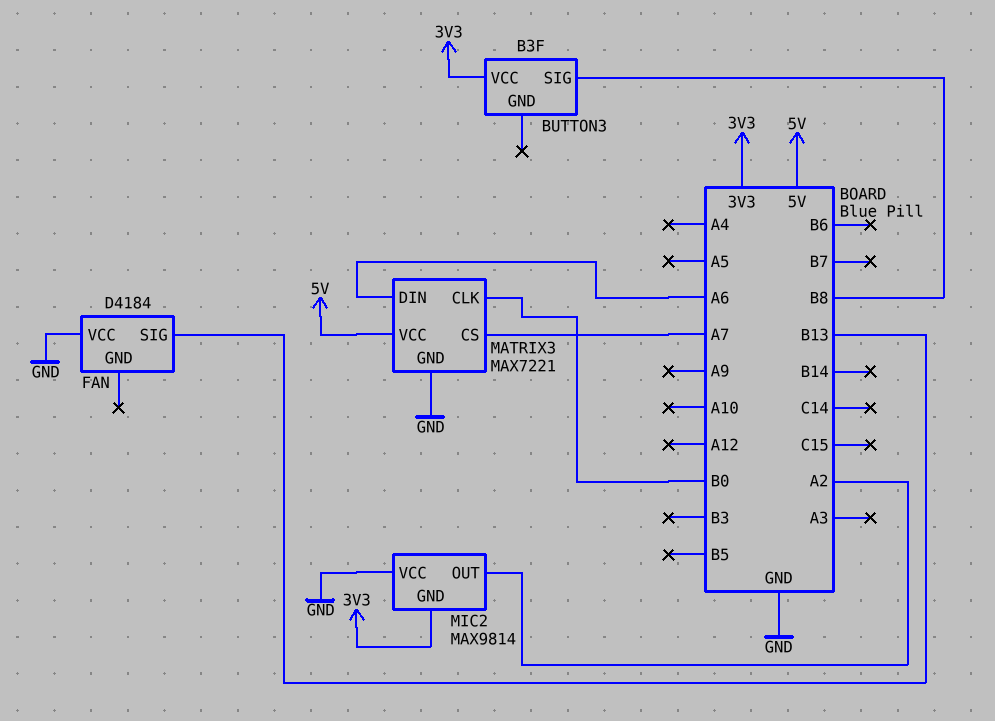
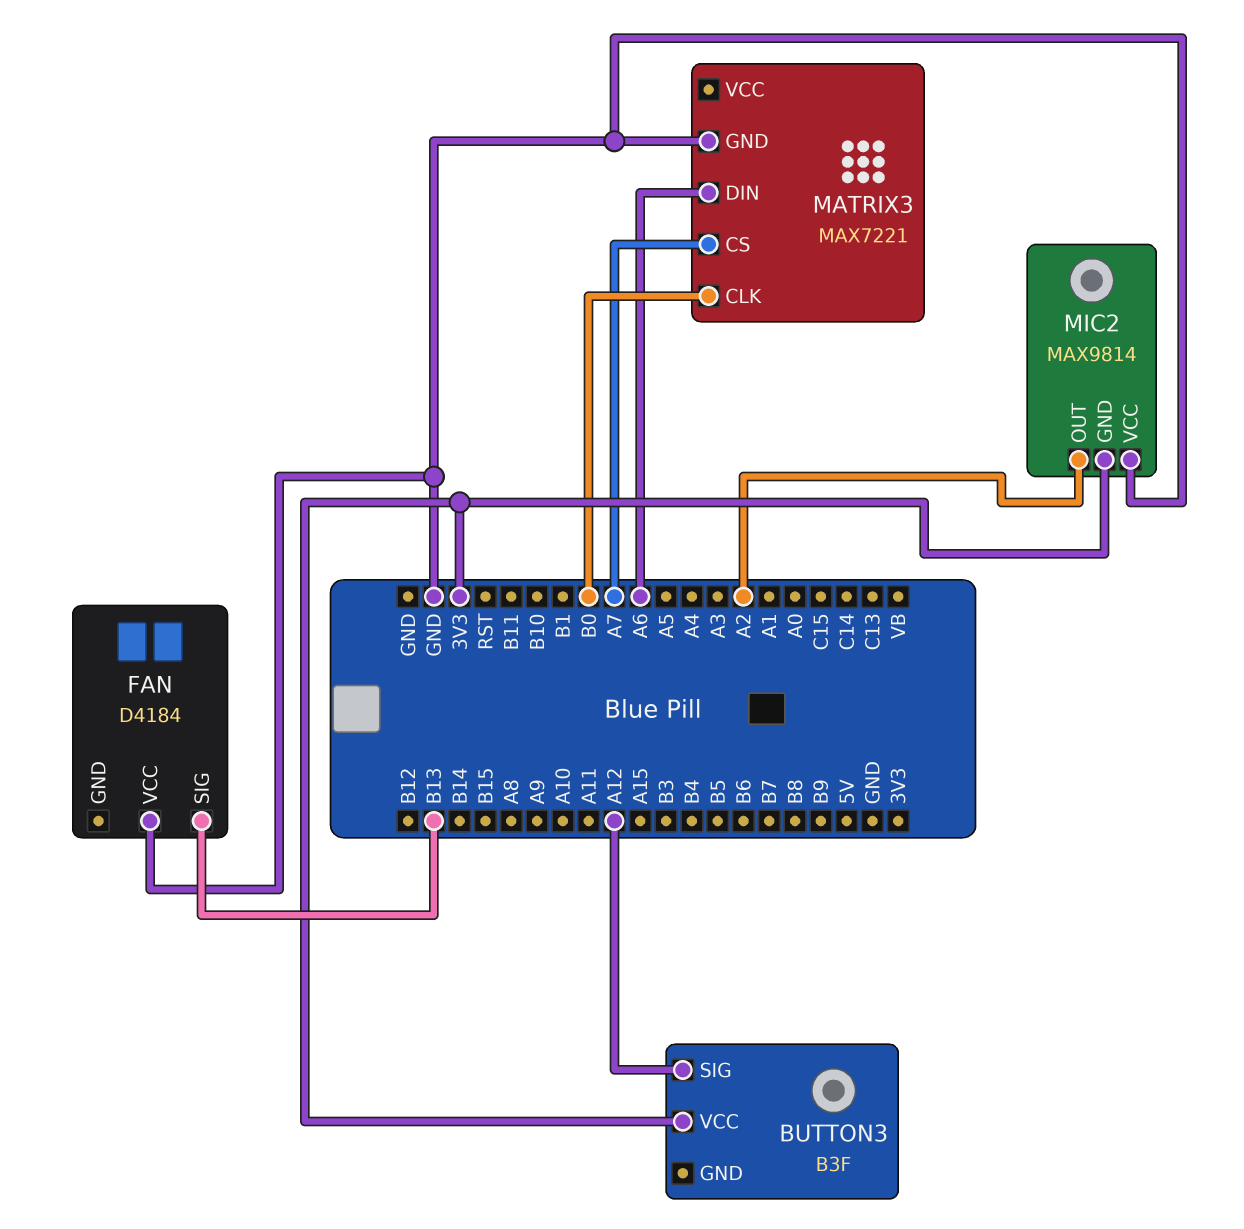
BUTTON3 pin SIG: B8 -> A12
MATRIX3 pin VCC: 5V -> none

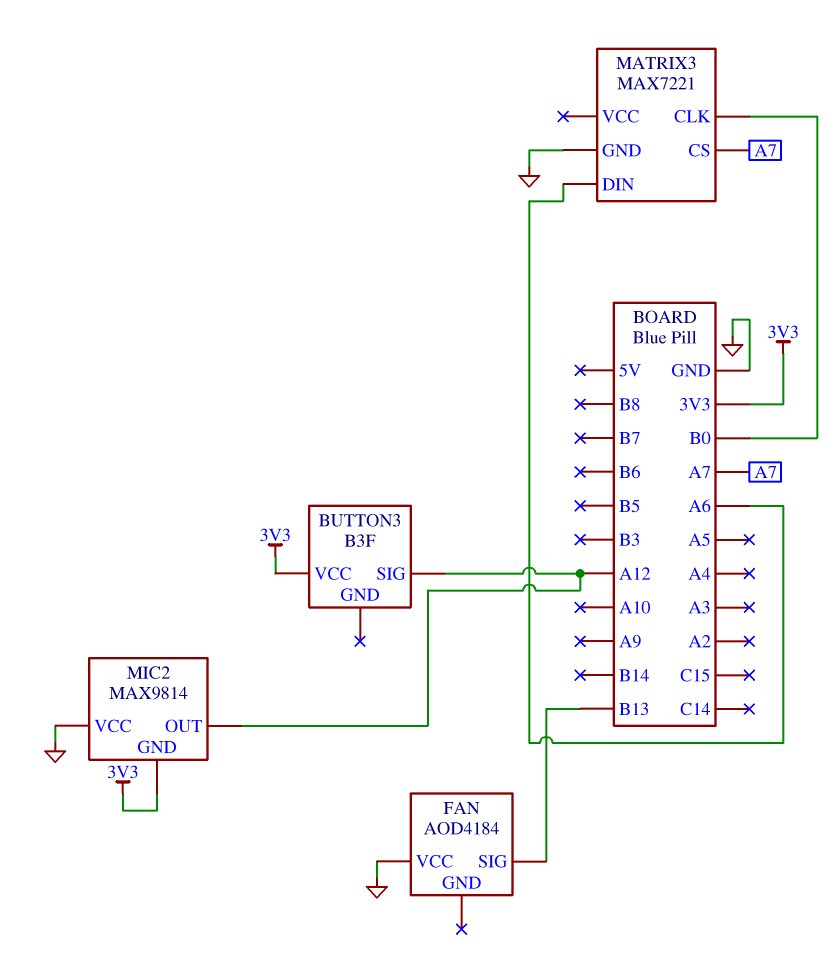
FAN: D4184 -> AOD4184
MIC2 pin OUT: A2 -> A12

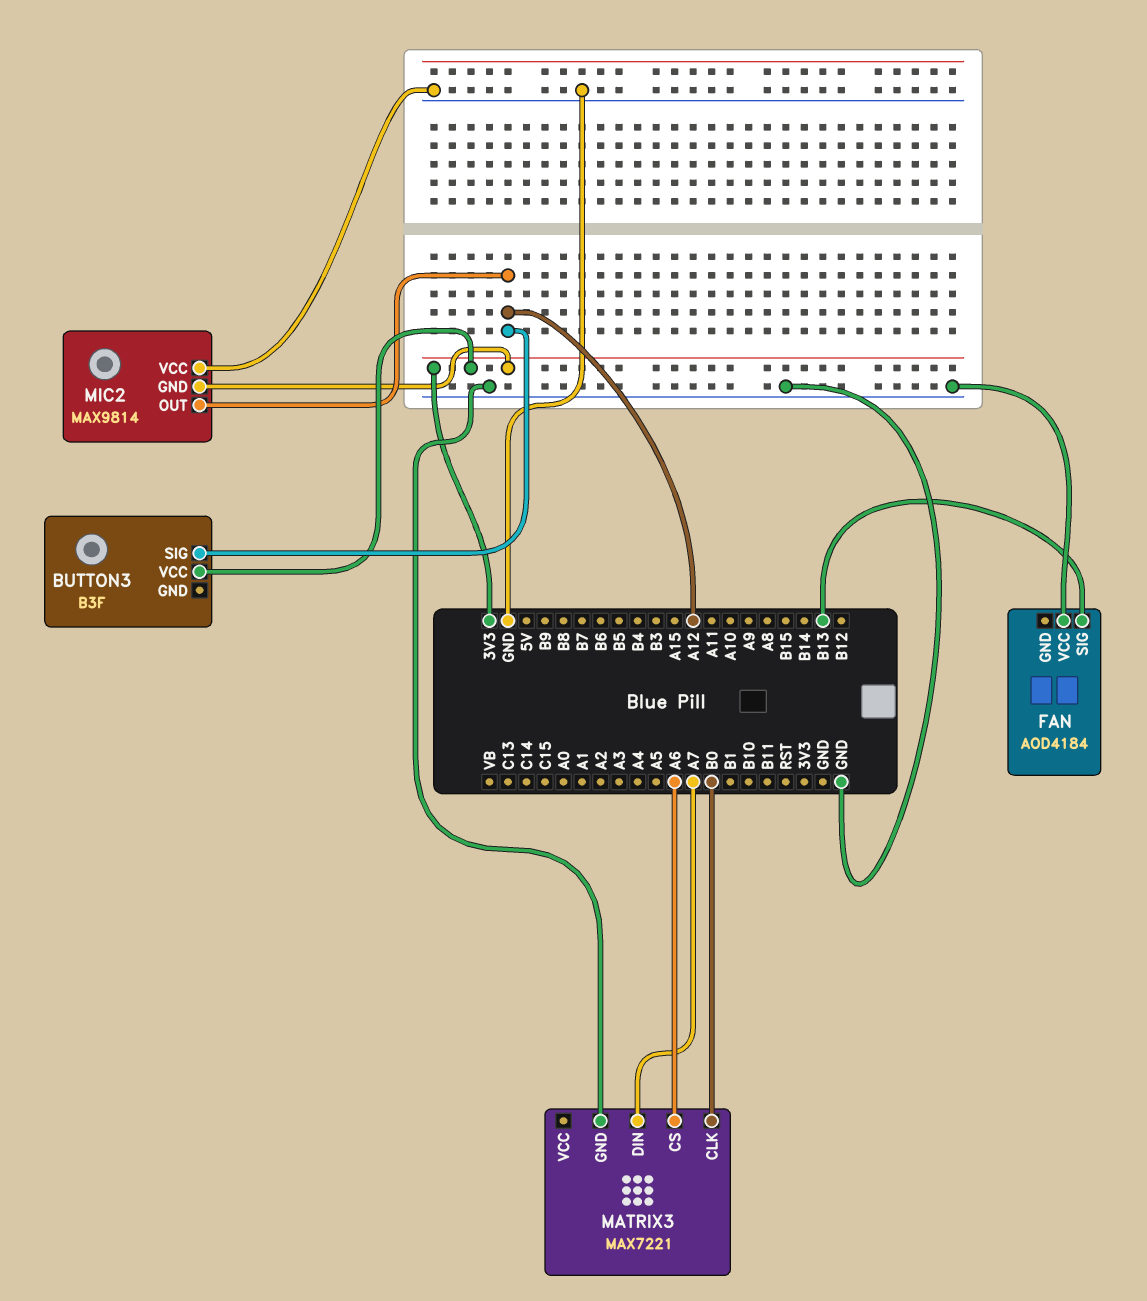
MATRIX3 pin CS: A7 -> A6
MATRIX3 pin DIN: A6 -> A7

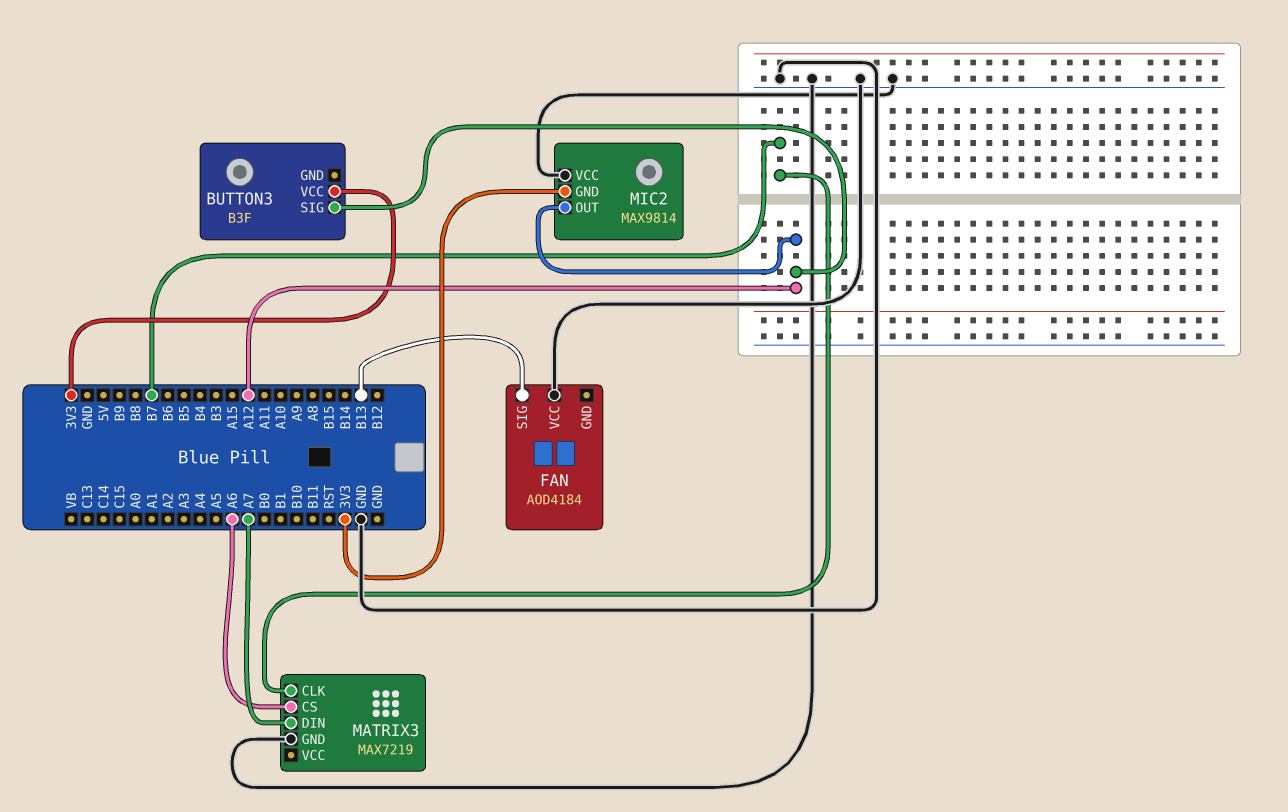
MATRIX3: MAX7221 -> MAX7219
MATRIX3 pin CLK: B0 -> B7

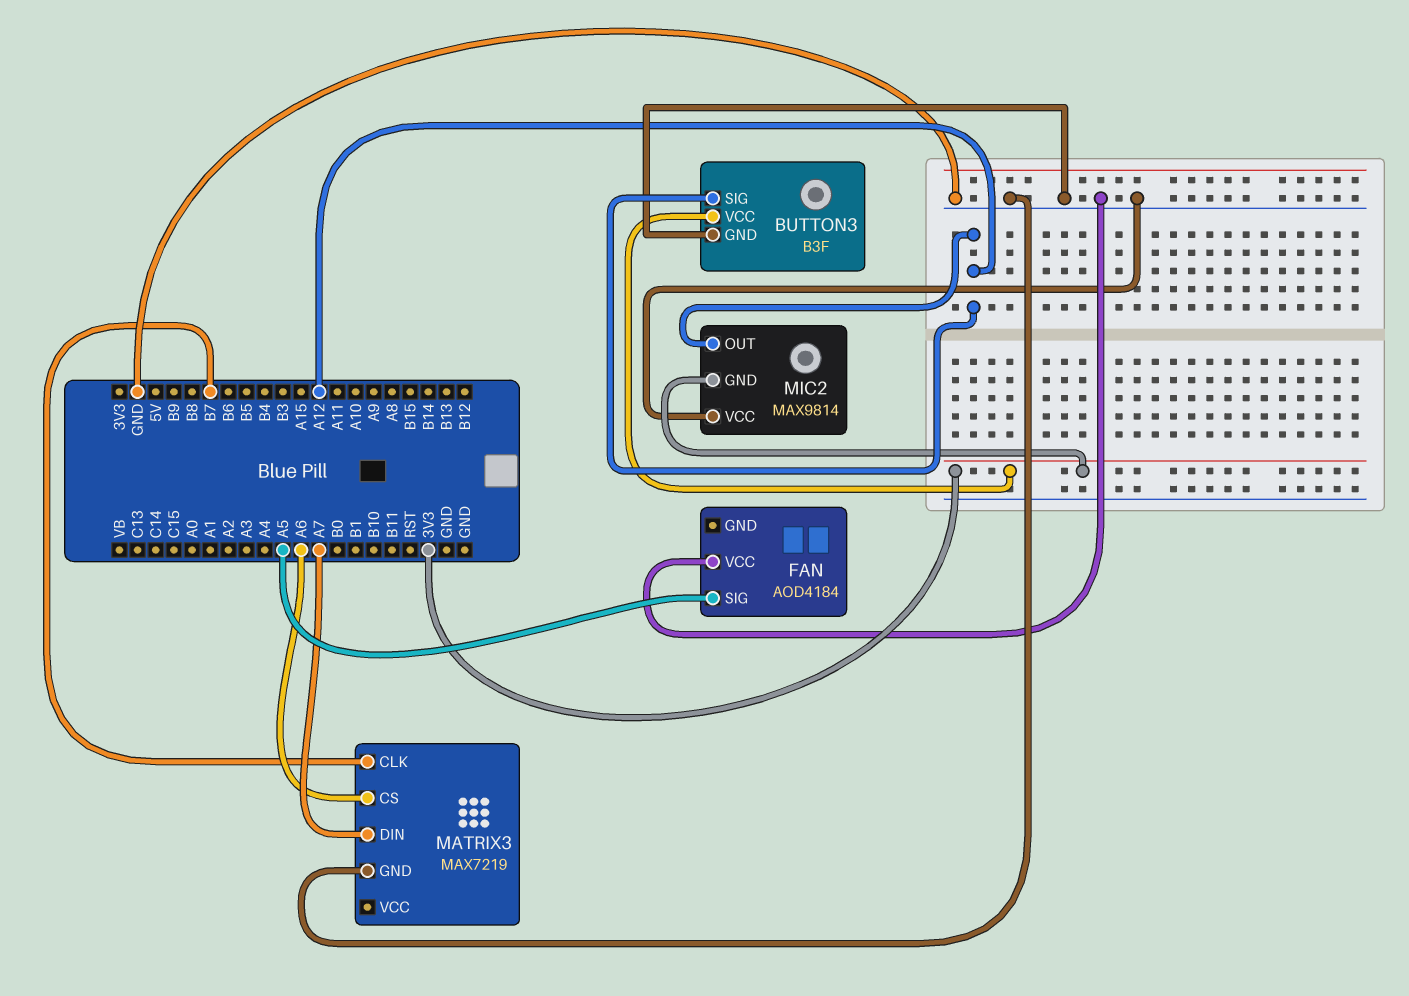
BUTTON3 pin GND: none -> GND
FAN pin SIG: B13 -> A5

